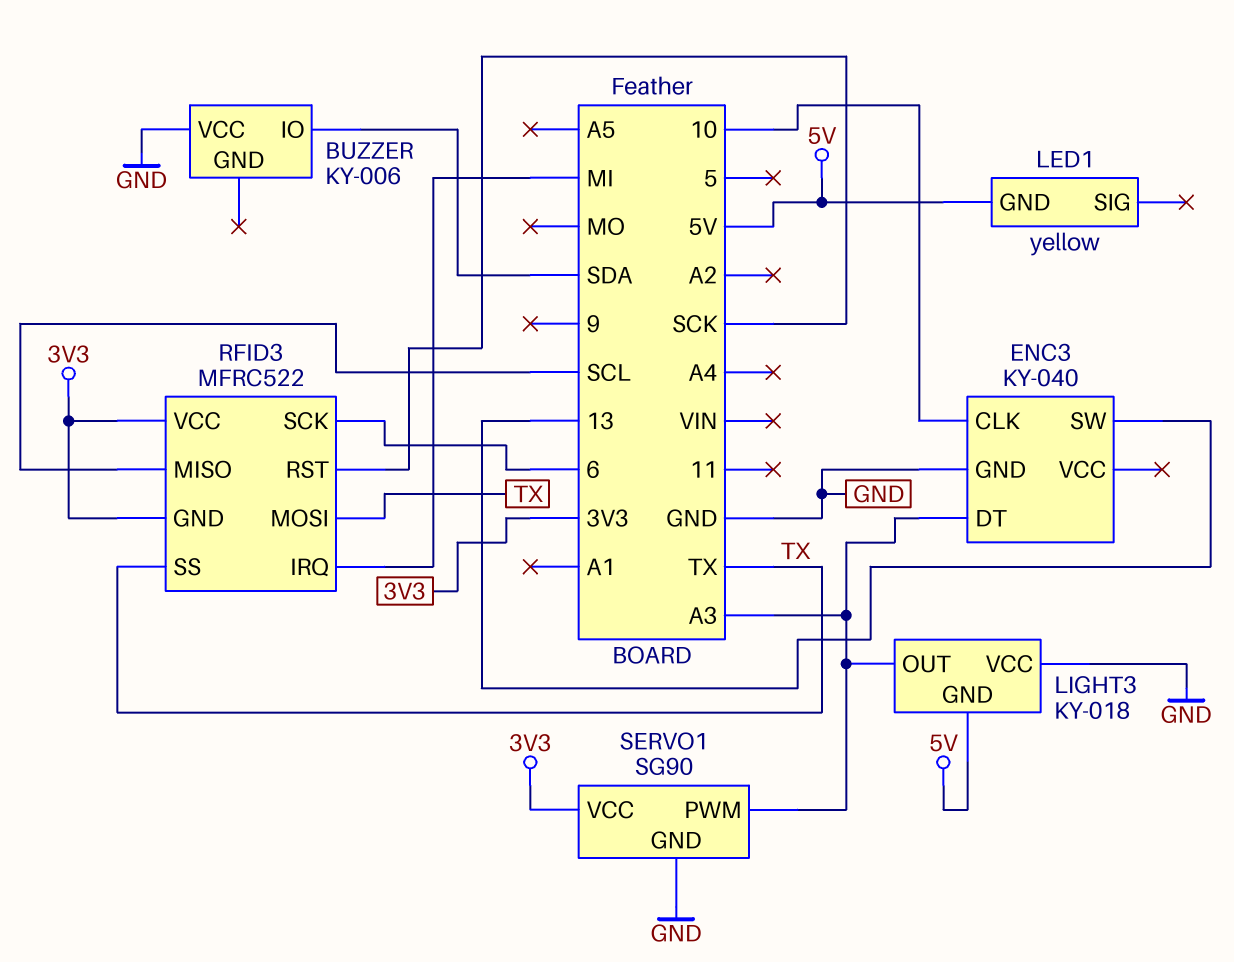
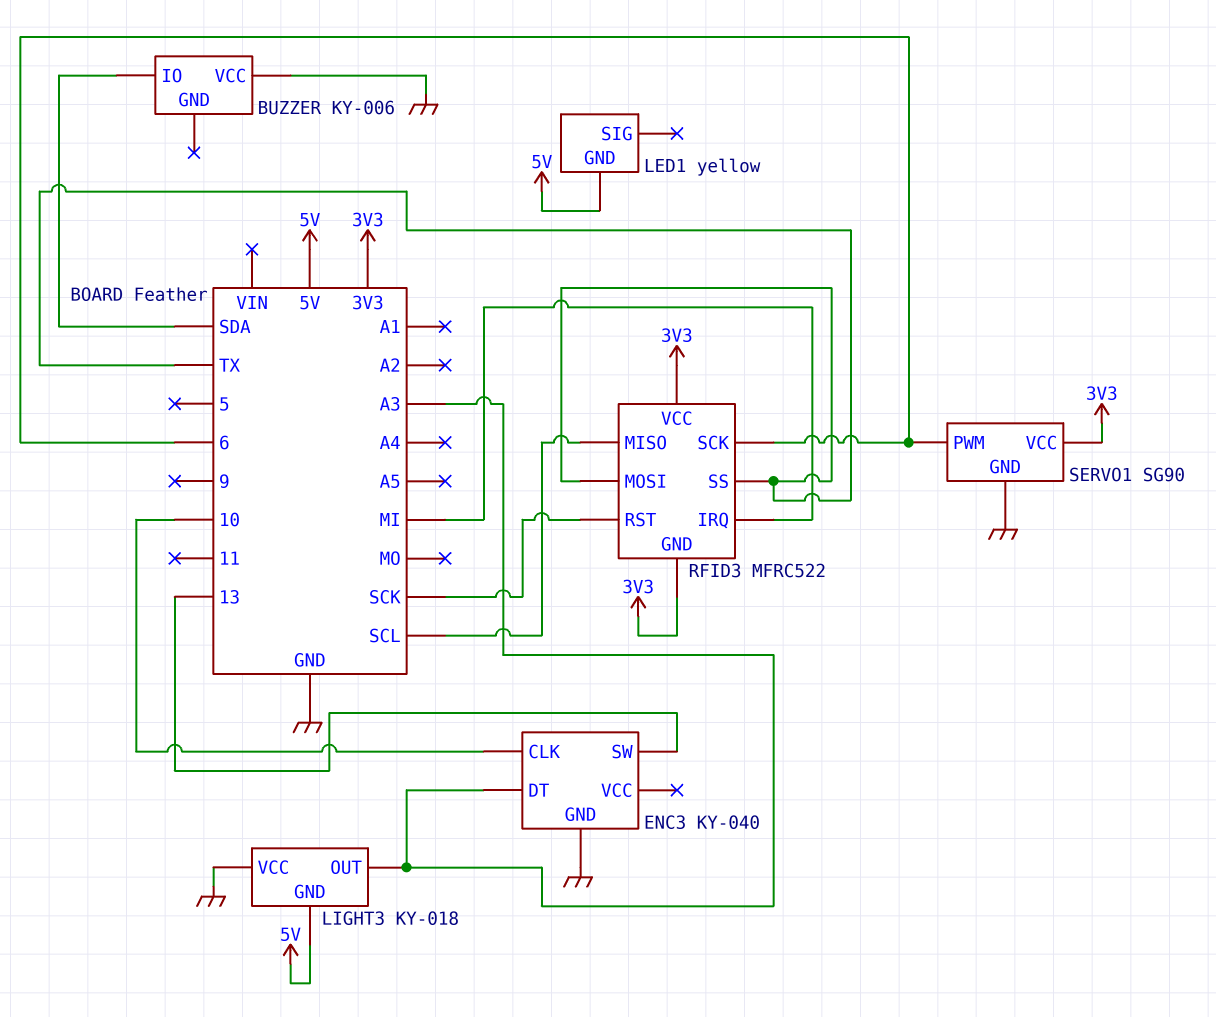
SERVO1 pin PWM: A3 -> 6

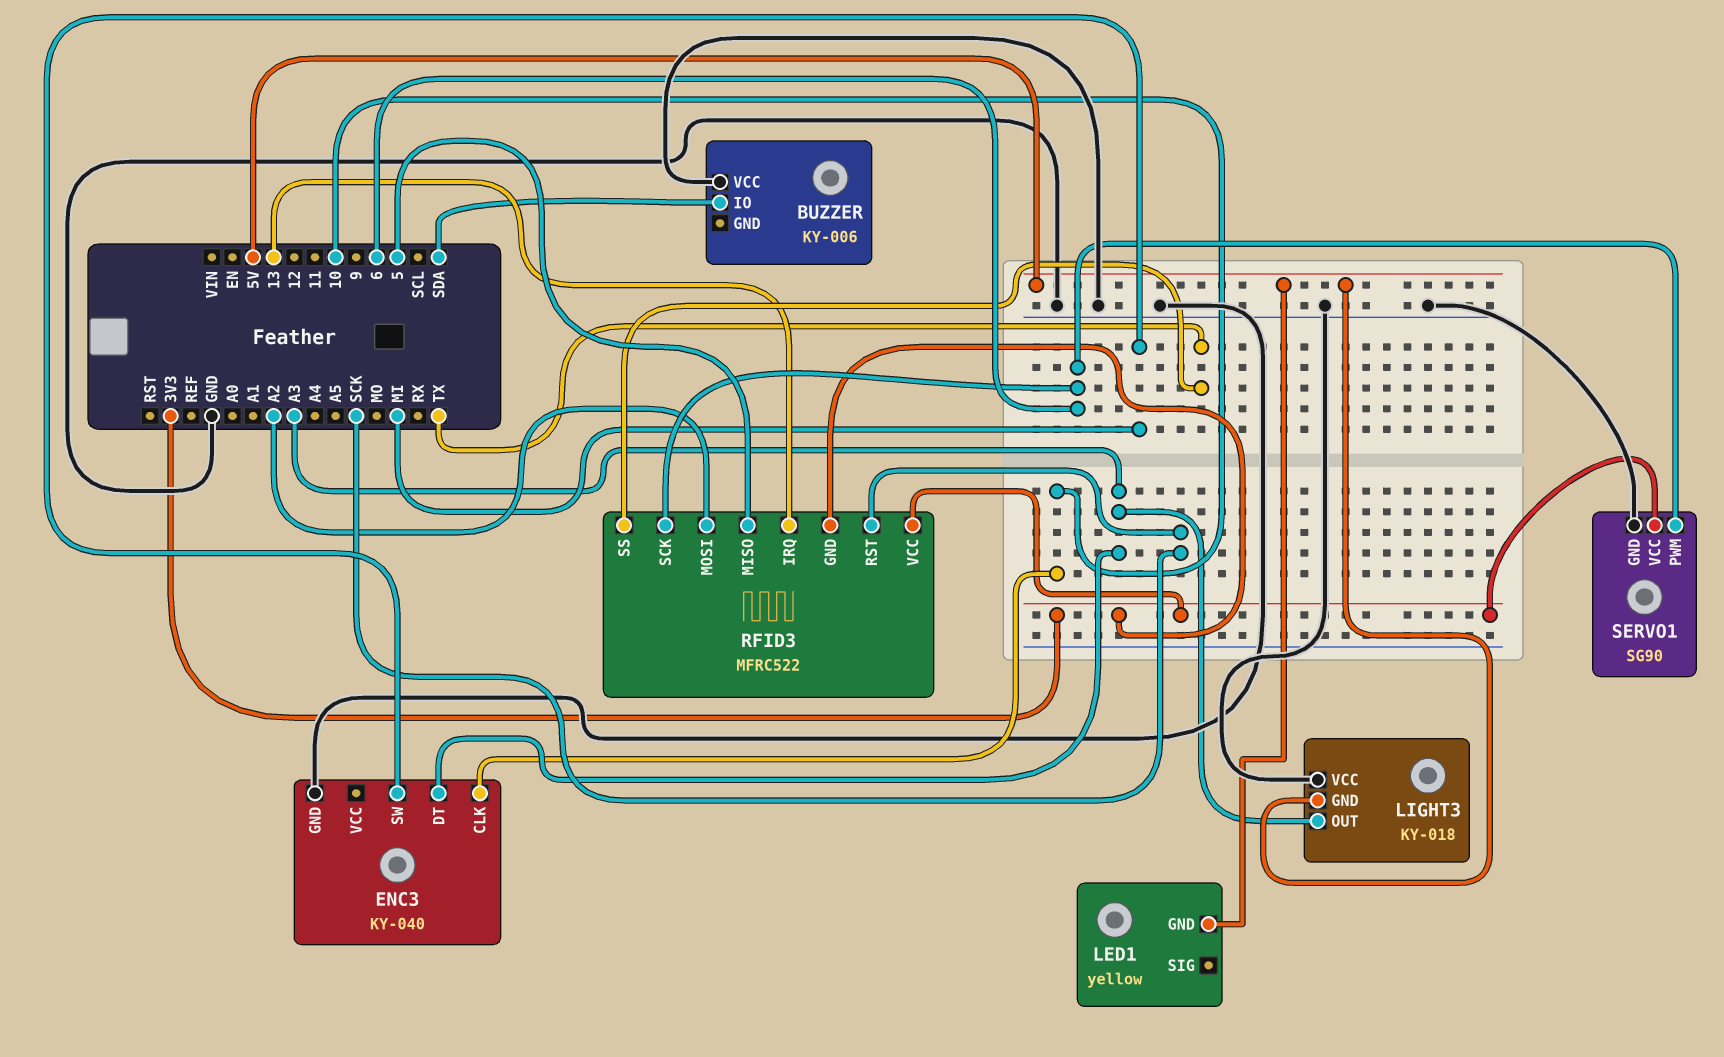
ENC3 pin SW: 13 -> MI
RFID3 pin IRQ: MI -> 13
RFID3 pin MISO: SCL -> 5
RFID3 pin MOSI: TX -> A2

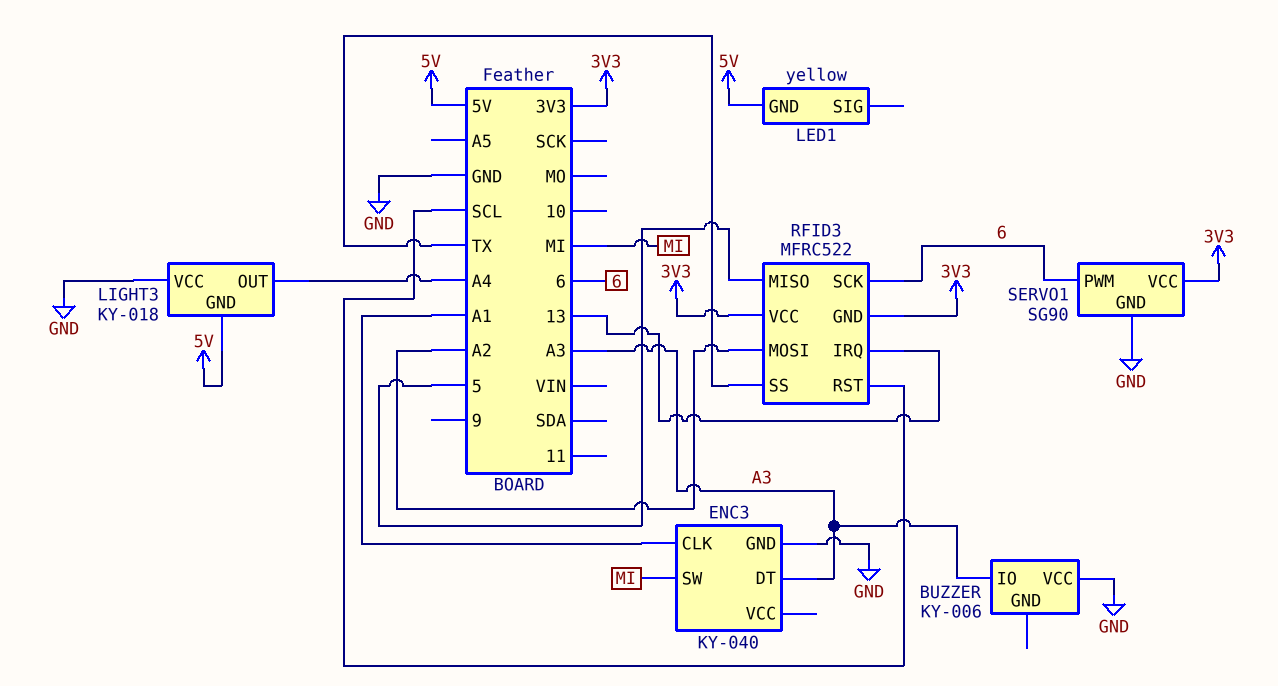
BUZZER pin IO: SDA -> A3
ENC3 pin CLK: 10 -> A1
LIGHT3 pin OUT: A3 -> A4
RFID3 pin RST: SCK -> SCL

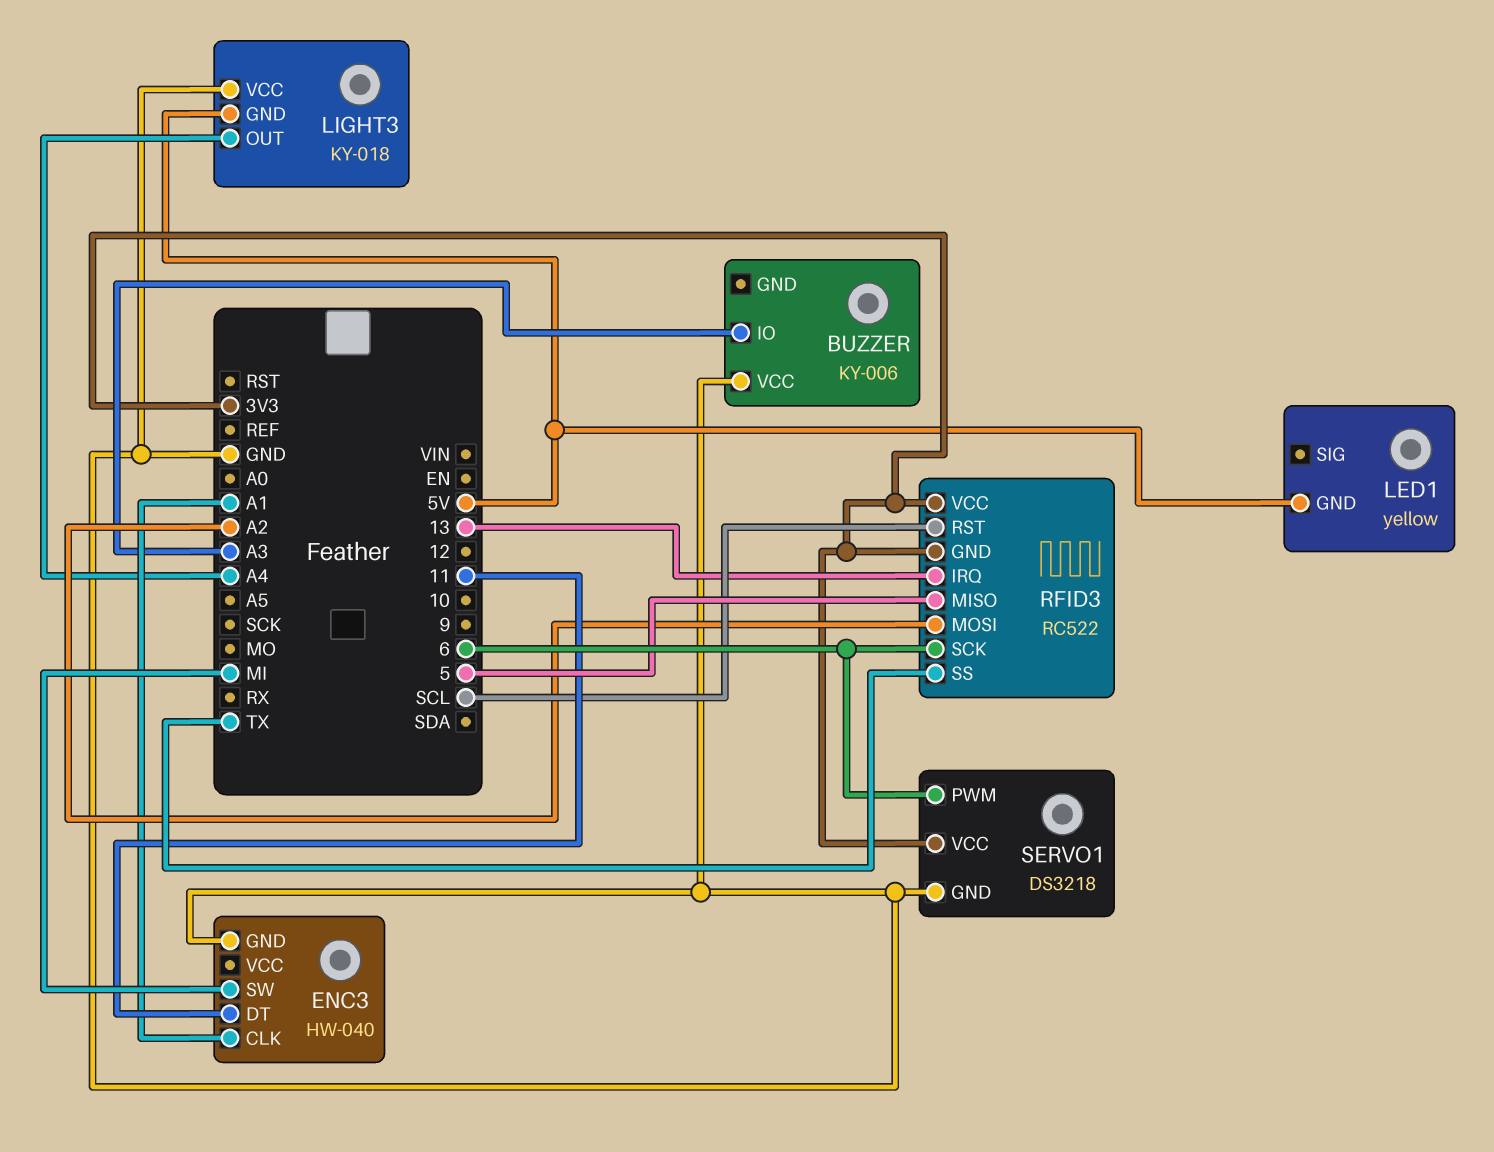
ENC3: KY-040 -> HW-040
ENC3 pin DT: A3 -> 11
RFID3: MFRC522 -> RC522
SERVO1: SG90 -> DS3218

